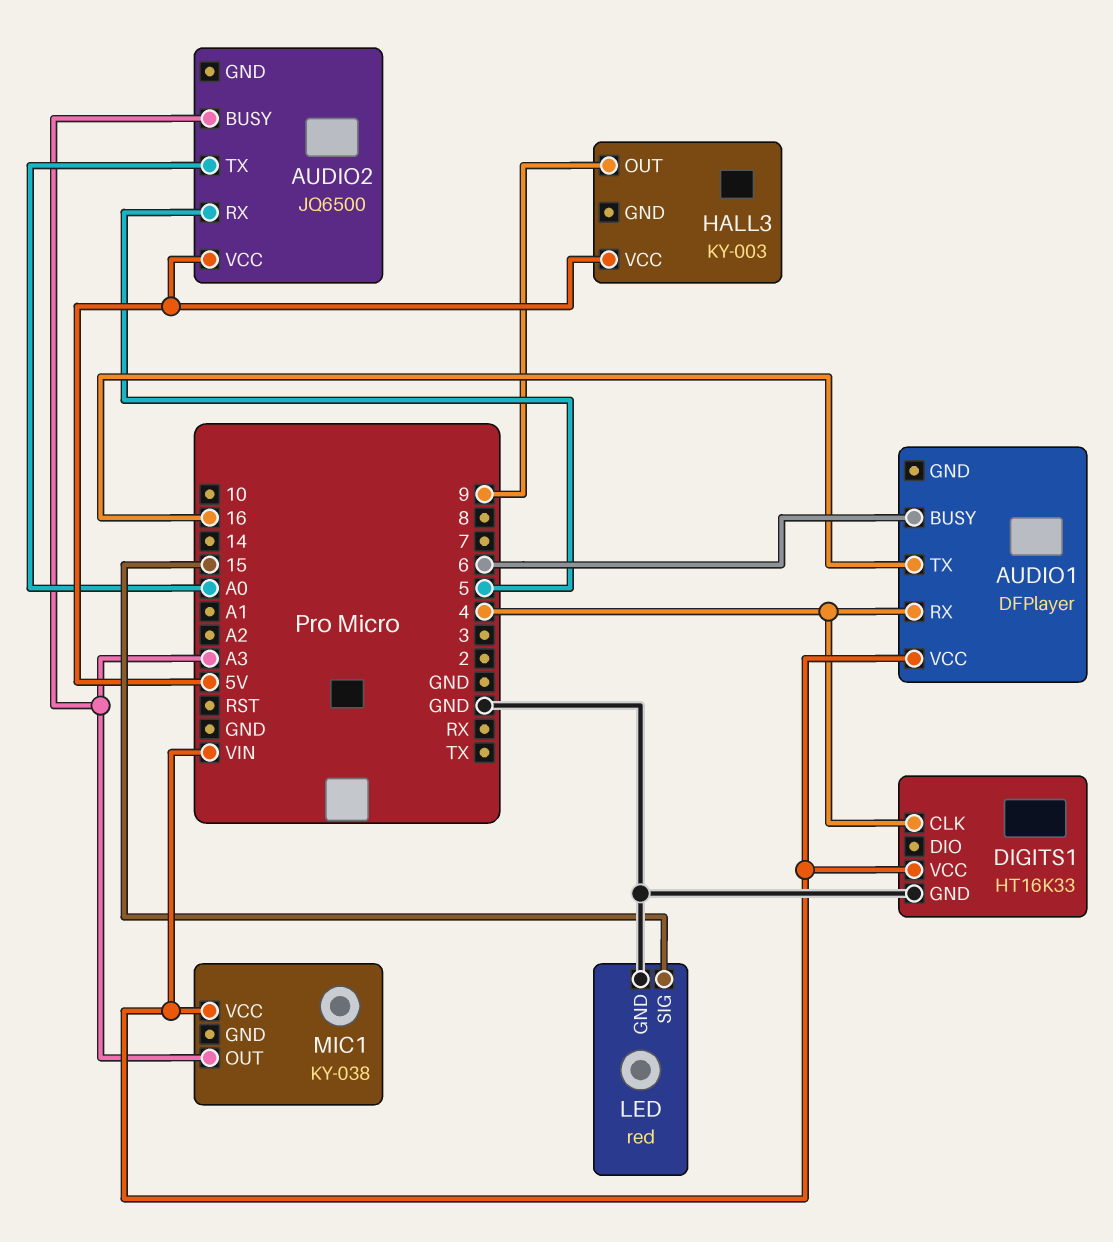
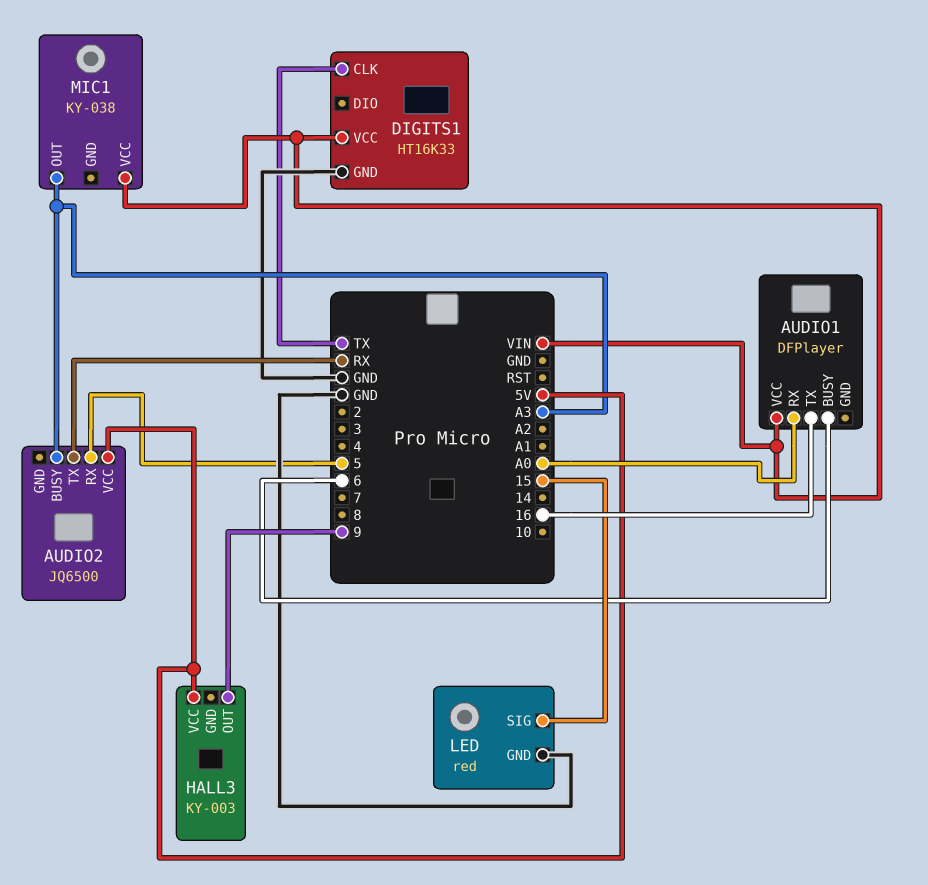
AUDIO1 pin RX: 4 -> A0
AUDIO2 pin TX: A0 -> RX
DIGITS1 pin CLK: 4 -> TX

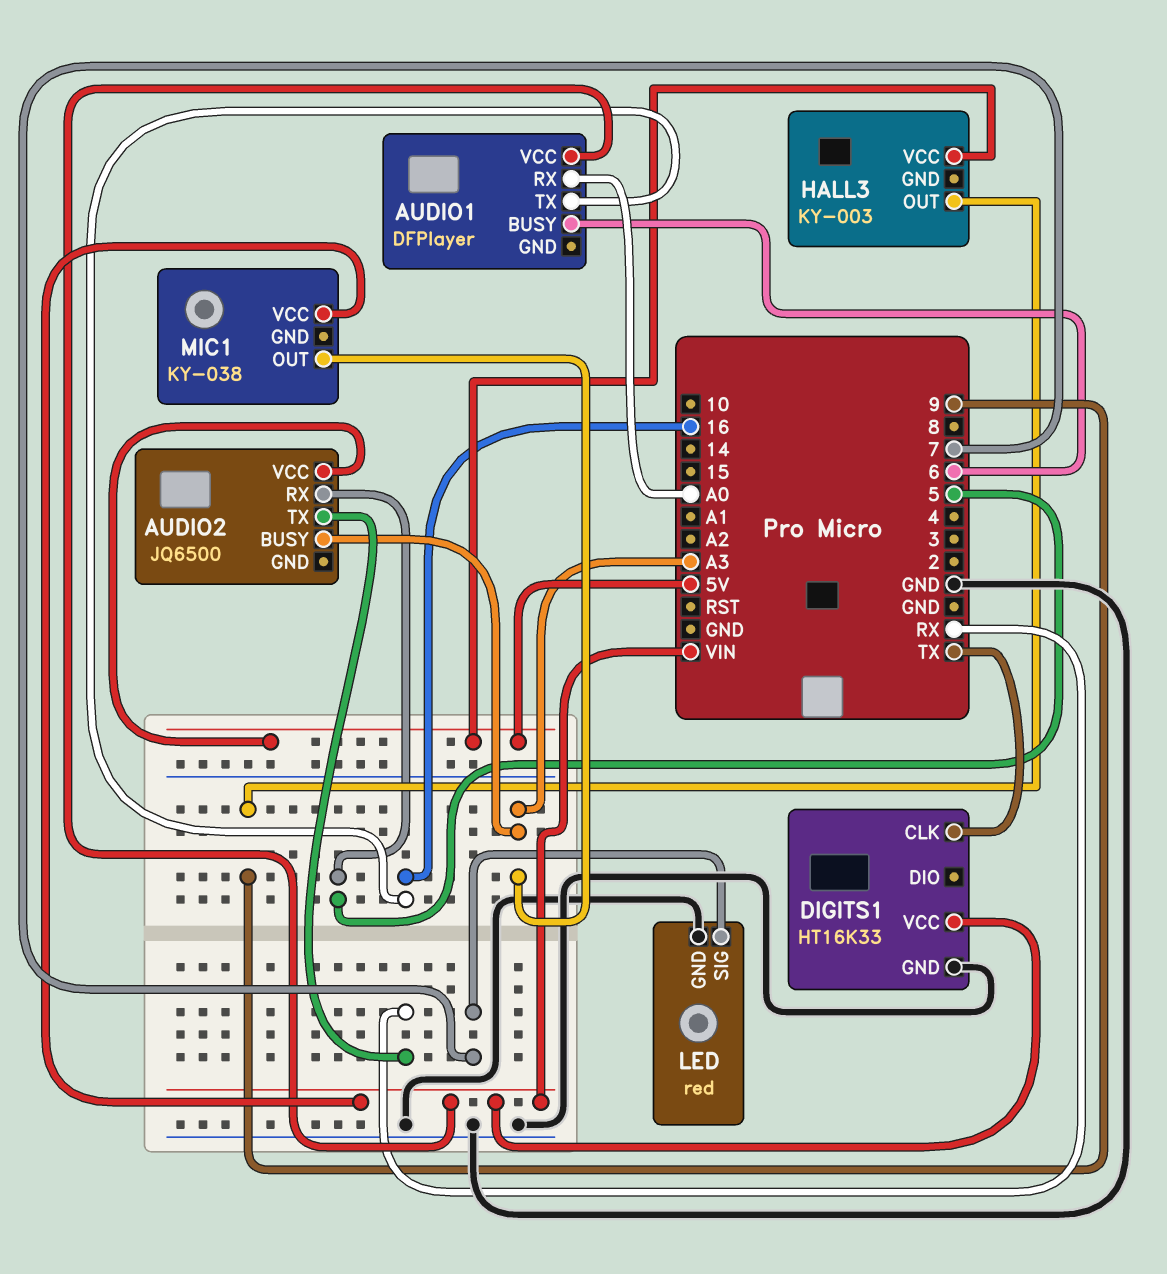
LED pin SIG: 15 -> 7

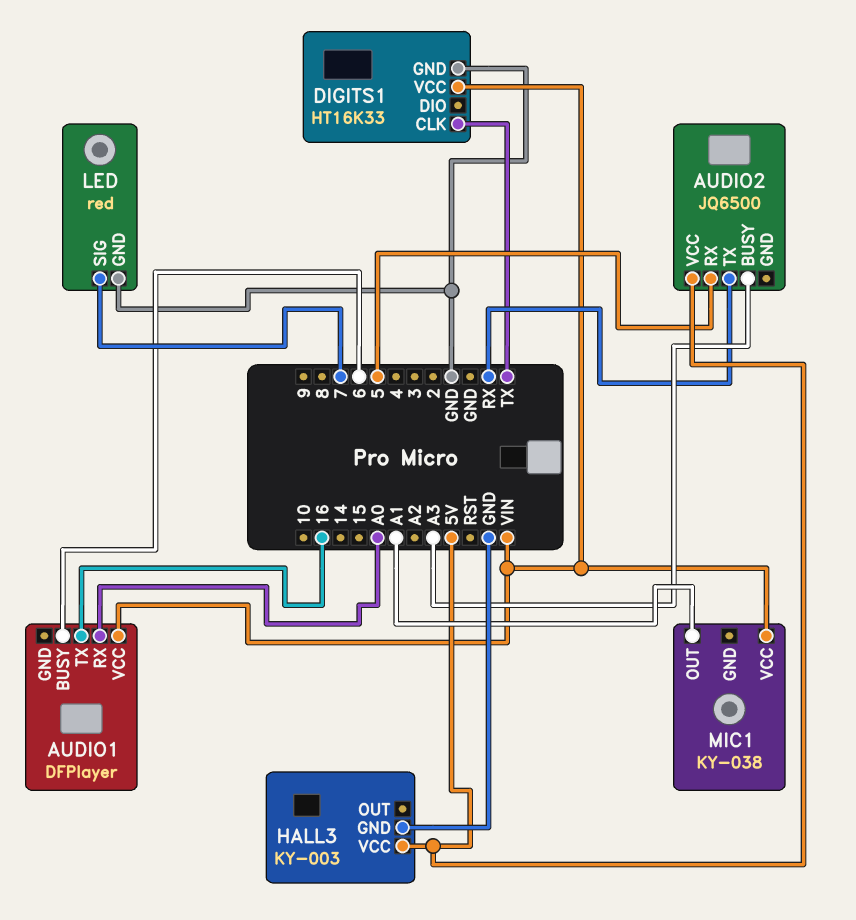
HALL3 pin GND: none -> GND
HALL3 pin OUT: 9 -> none
MIC1 pin OUT: A3 -> A1

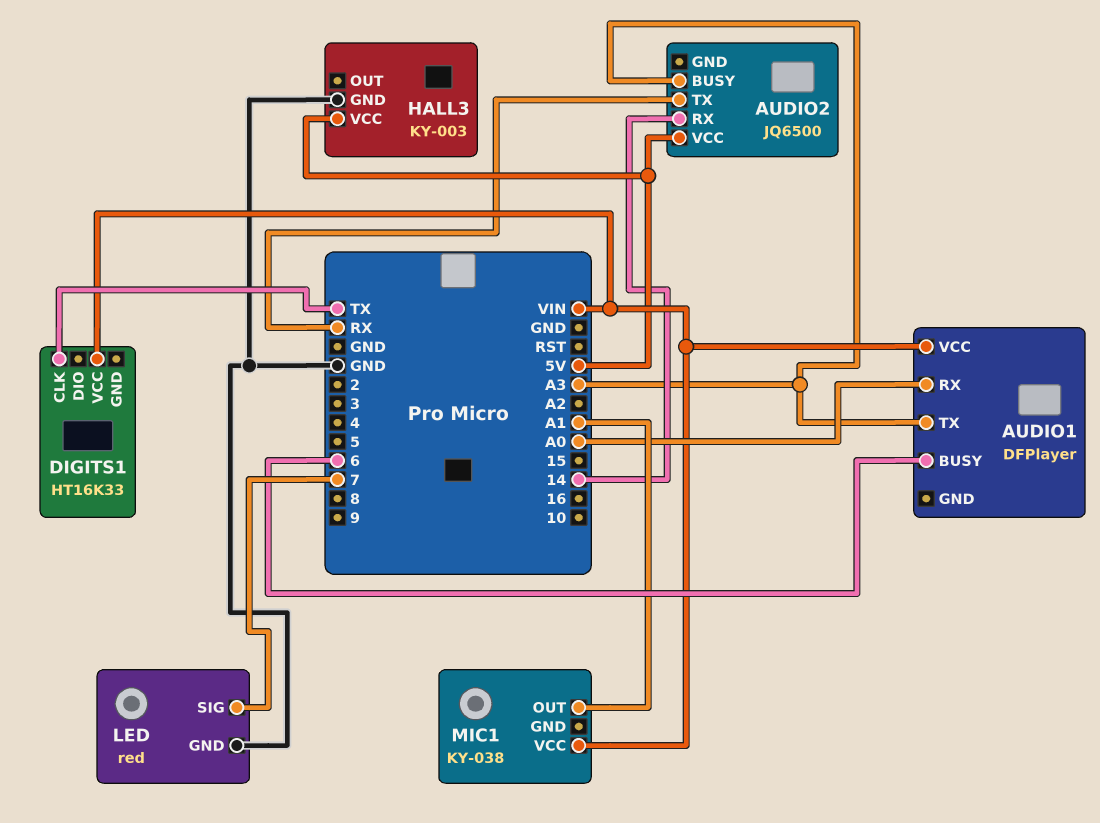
AUDIO1 pin TX: 16 -> A3
AUDIO2 pin RX: 5 -> 14
DIGITS1 pin GND: GND -> none

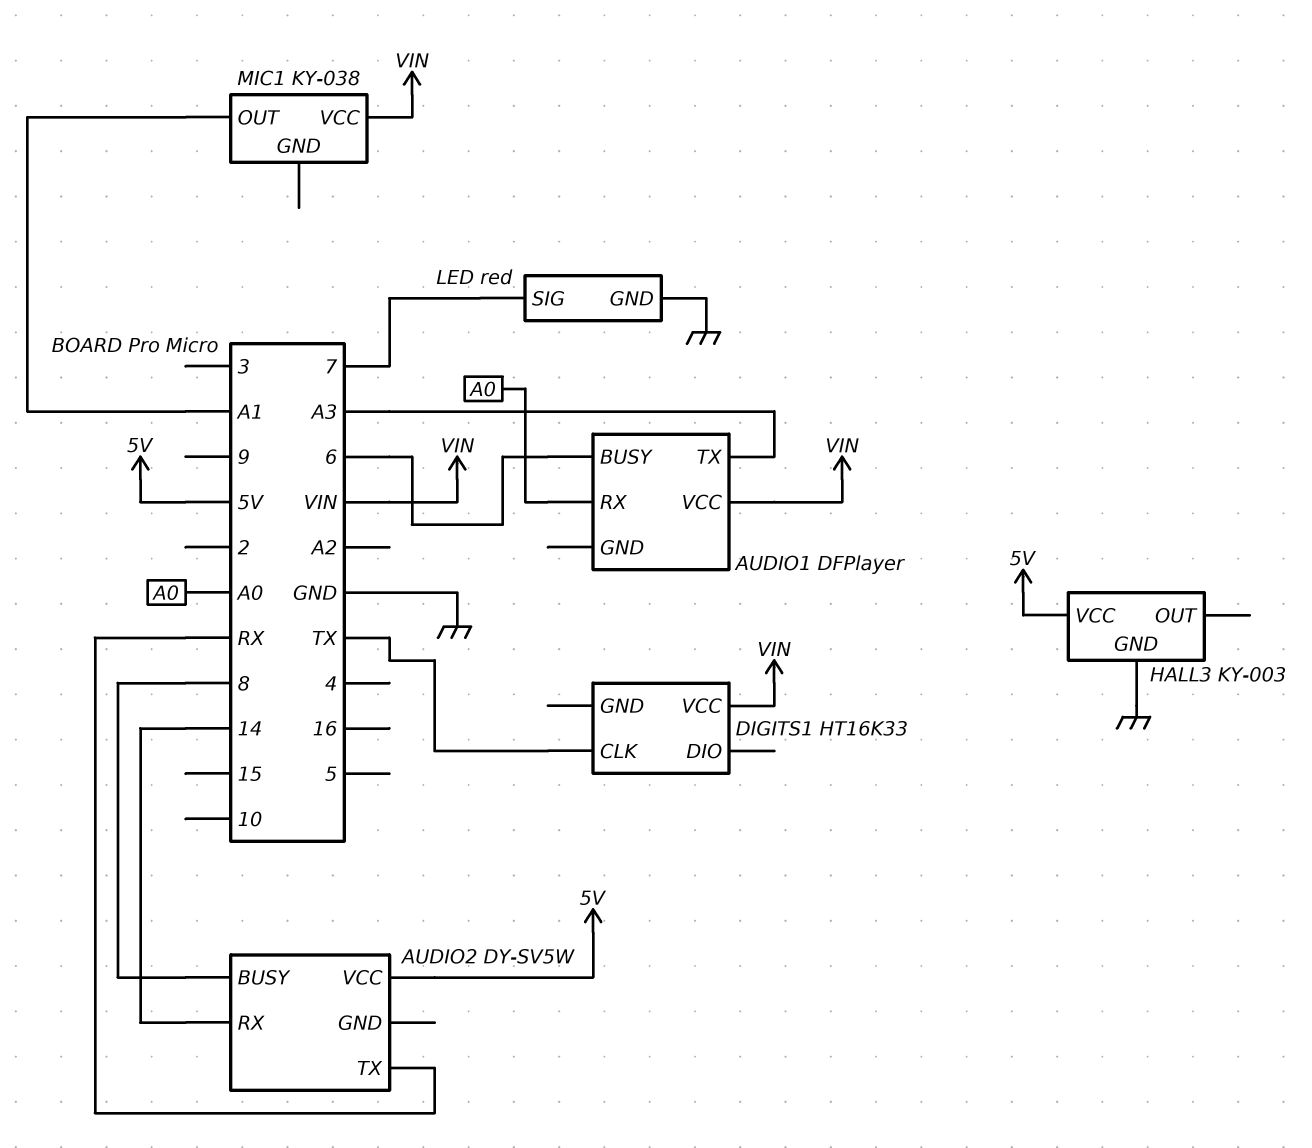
AUDIO2: JQ6500 -> DY-SV5W
AUDIO2 pin BUSY: A3 -> 8

